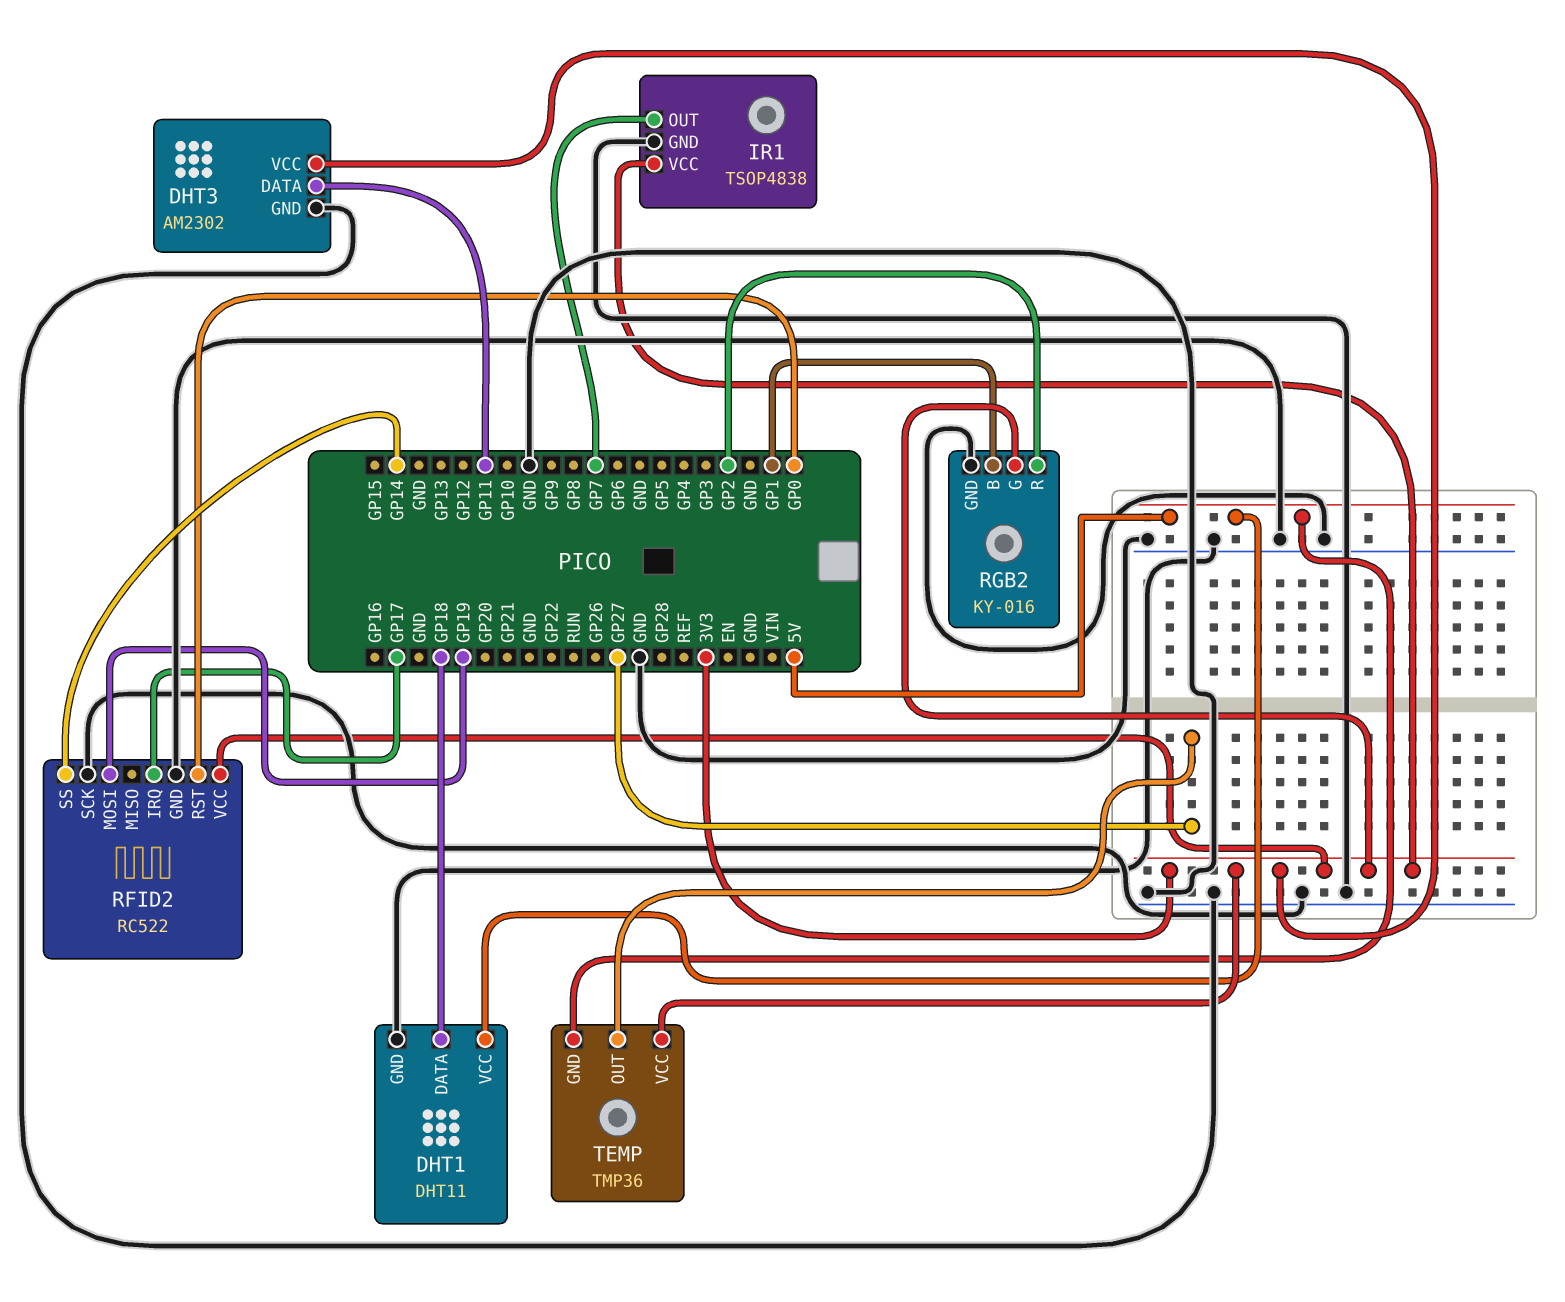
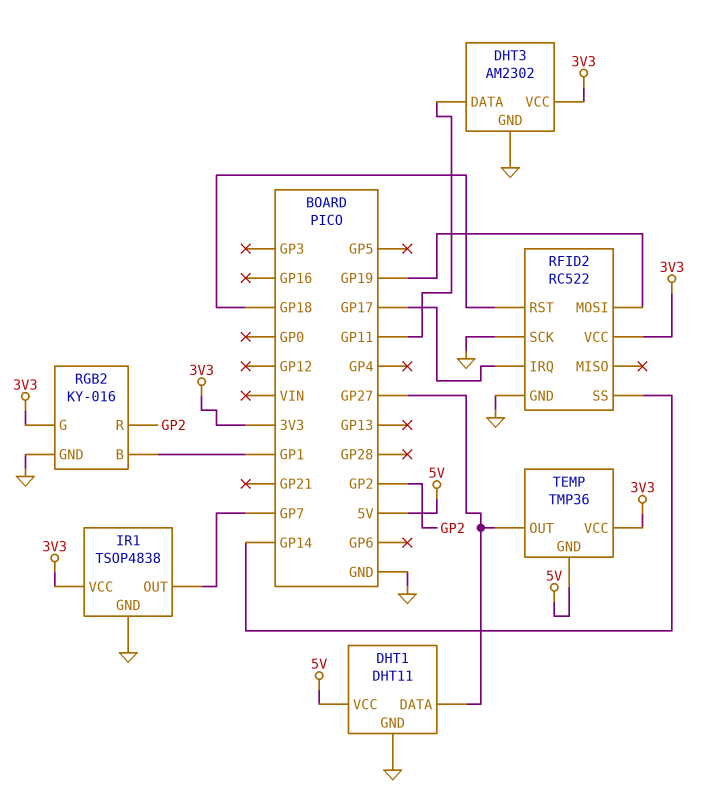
DHT1 pin DATA: GP18 -> GP27
RFID2 pin RST: GP0 -> GP18

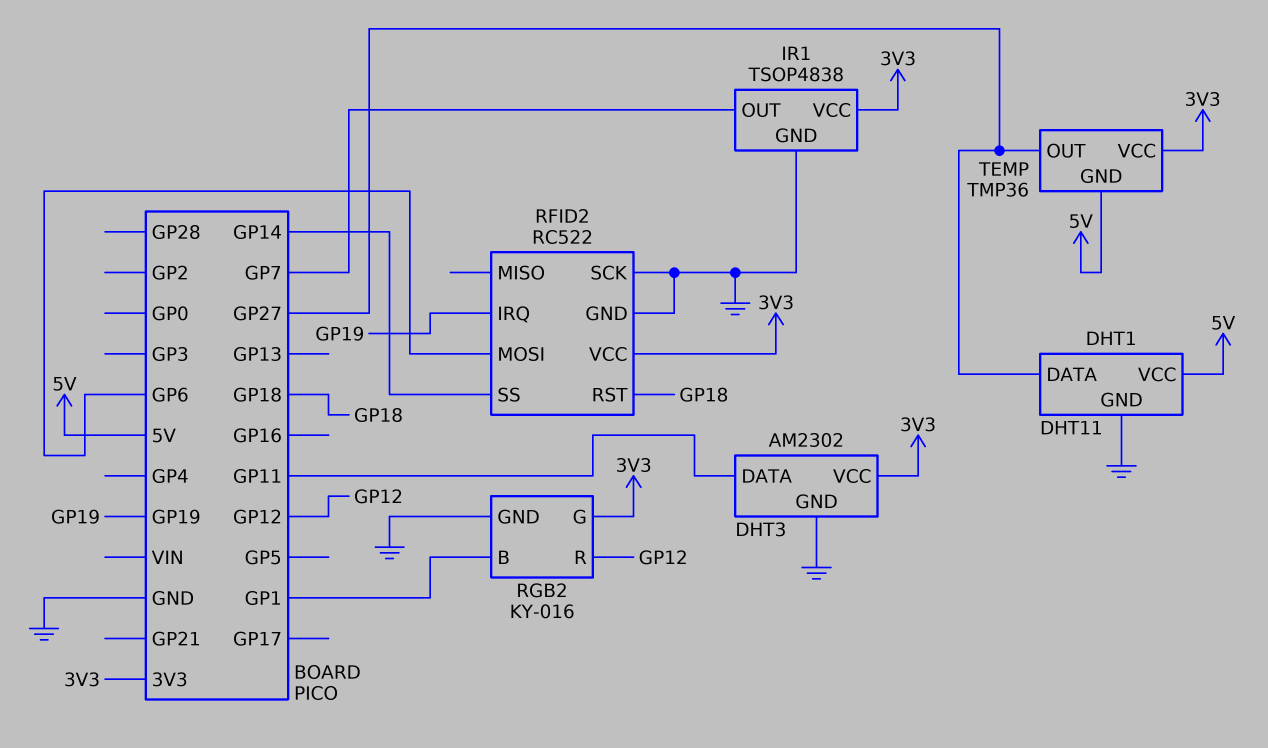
RFID2 pin IRQ: GP17 -> GP19
RFID2 pin MOSI: GP19 -> GP6
RGB2 pin R: GP2 -> GP12

